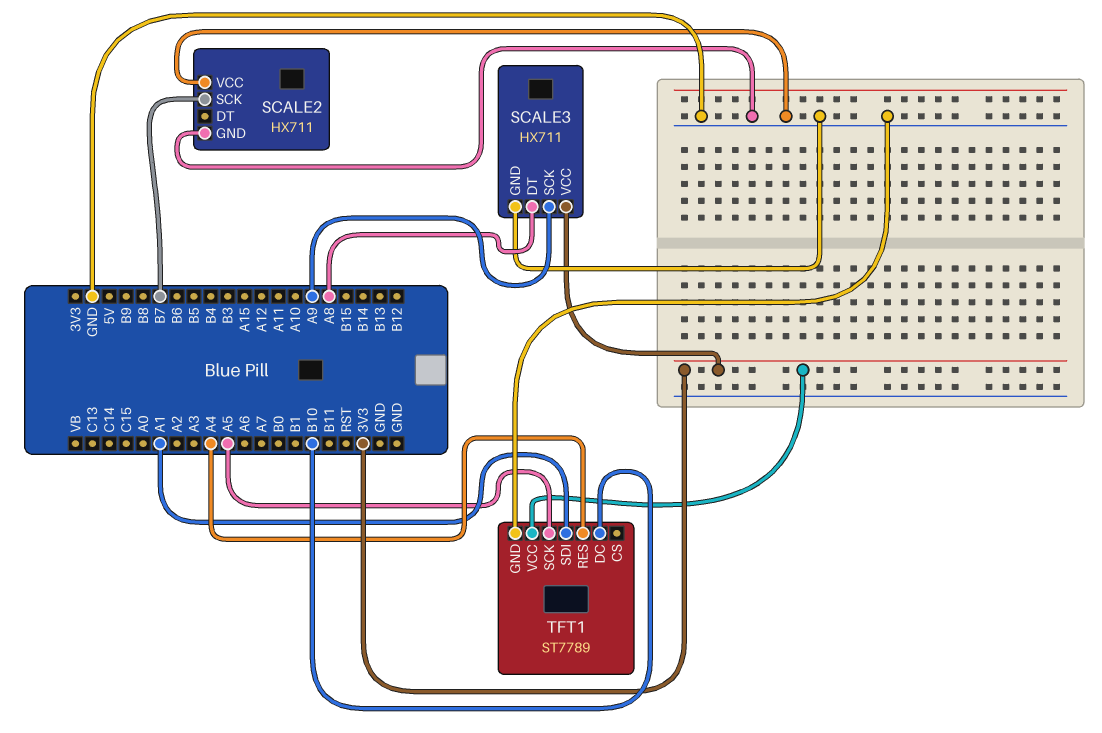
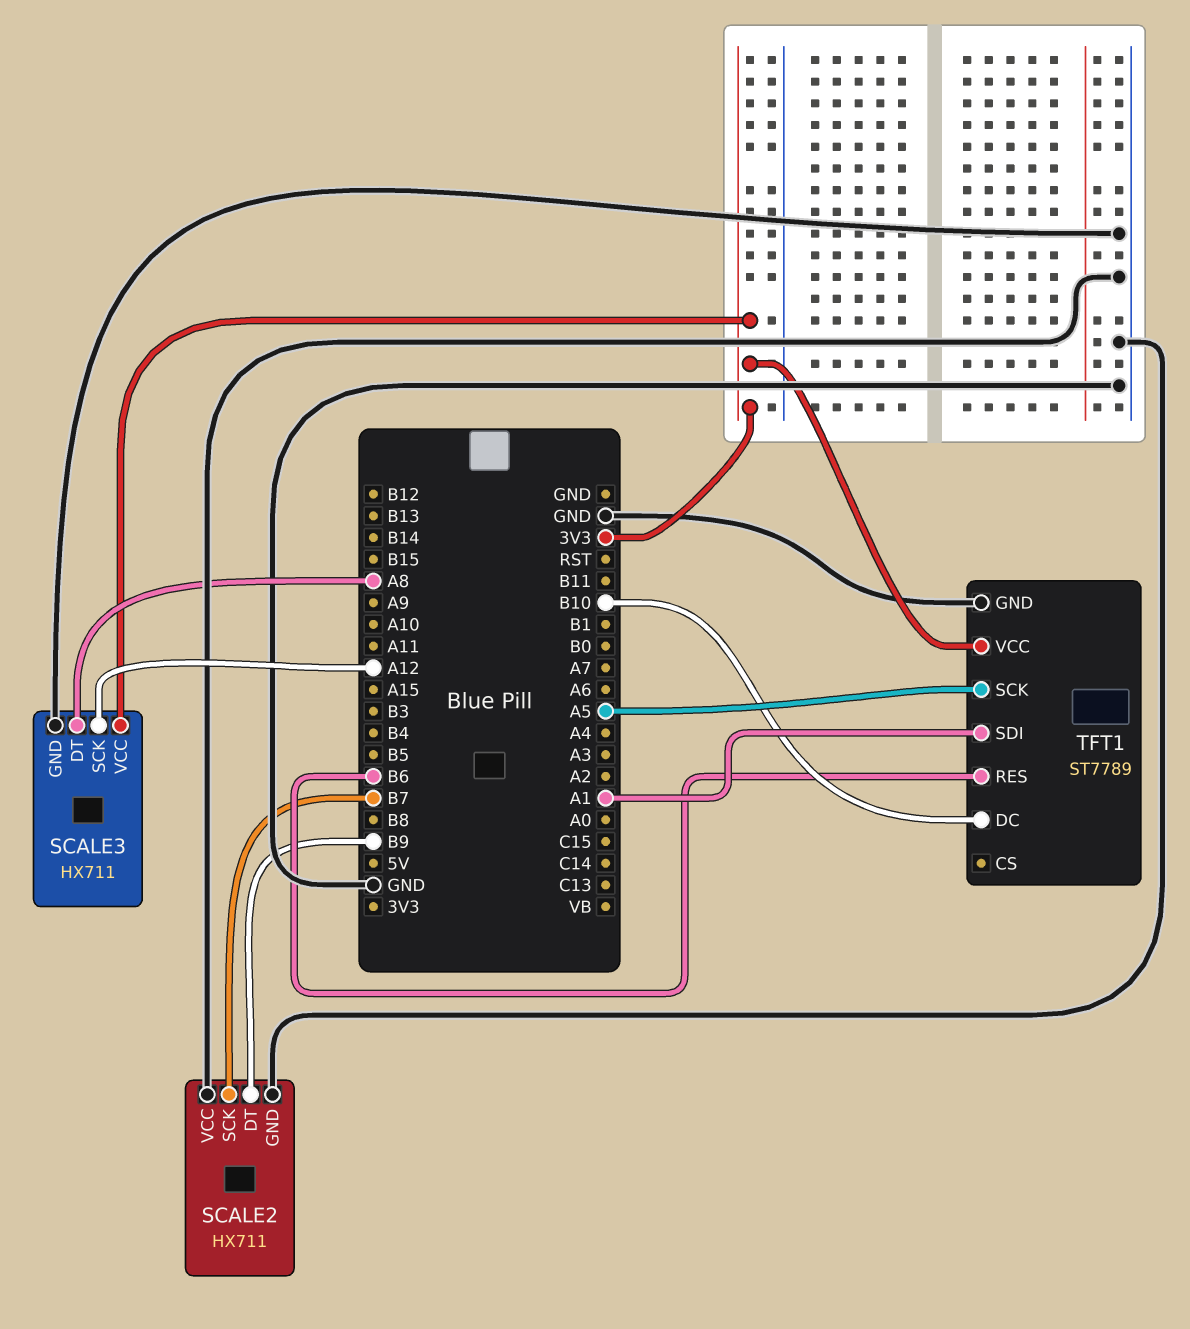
SCALE2 pin DT: none -> B9
SCALE3 pin SCK: A9 -> A12
TFT1 pin RES: A4 -> B6

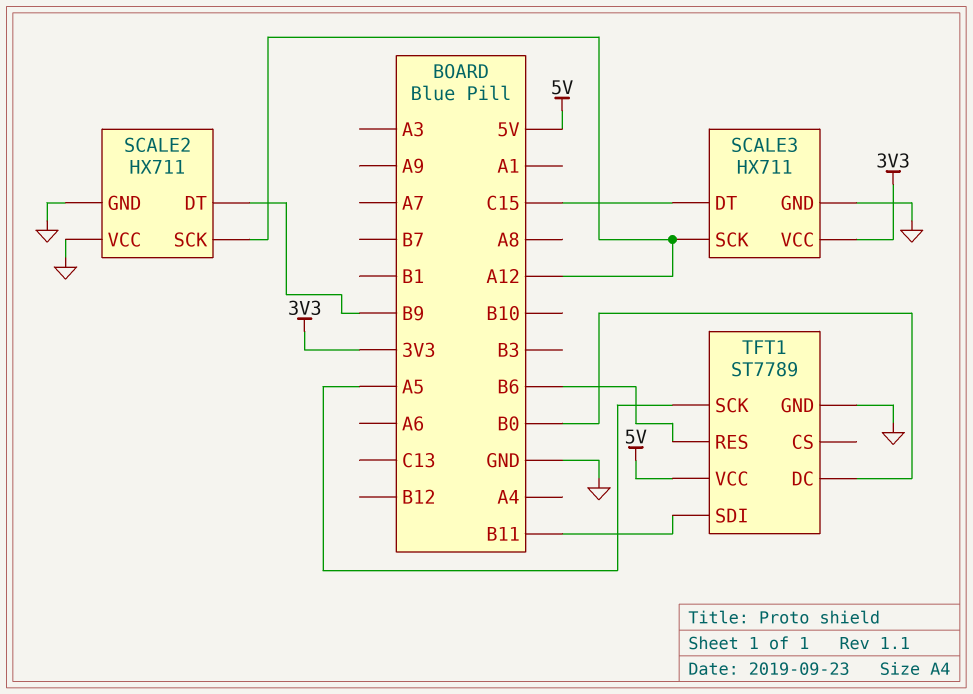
SCALE2 pin SCK: B7 -> A12
SCALE3 pin DT: A8 -> C15
TFT1 pin DC: B10 -> B0
TFT1 pin SDI: A1 -> B11
TFT1 pin VCC: 3V3 -> 5V

